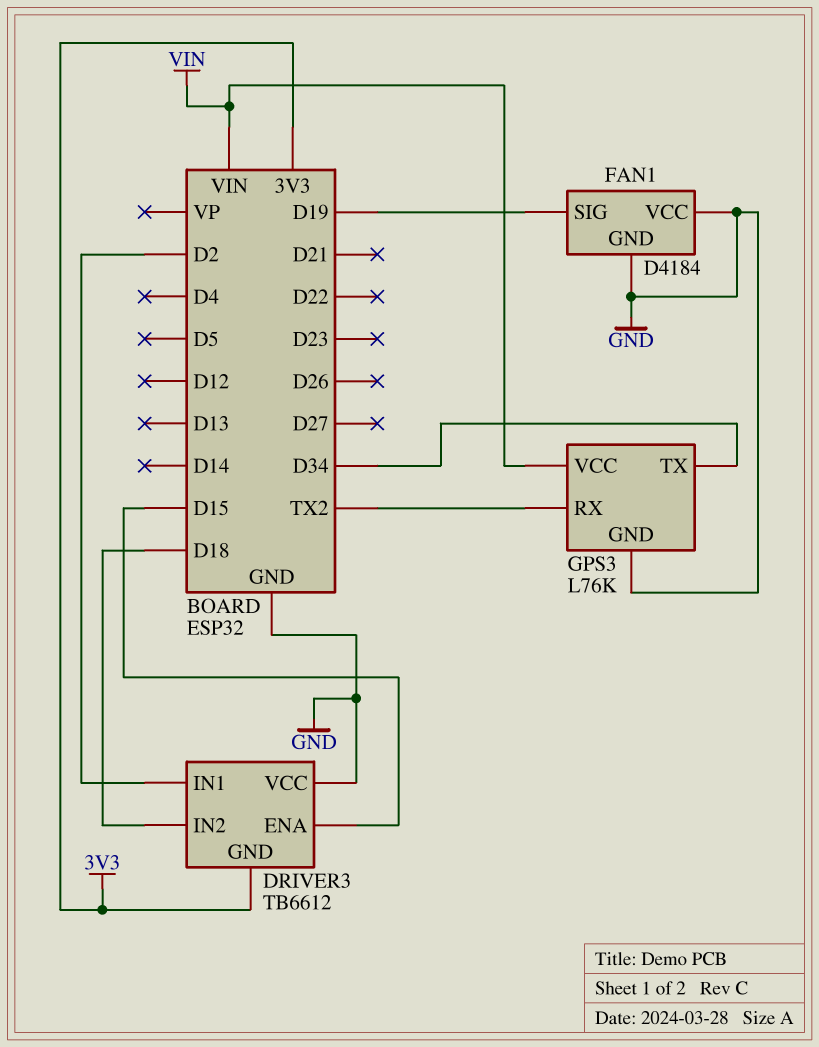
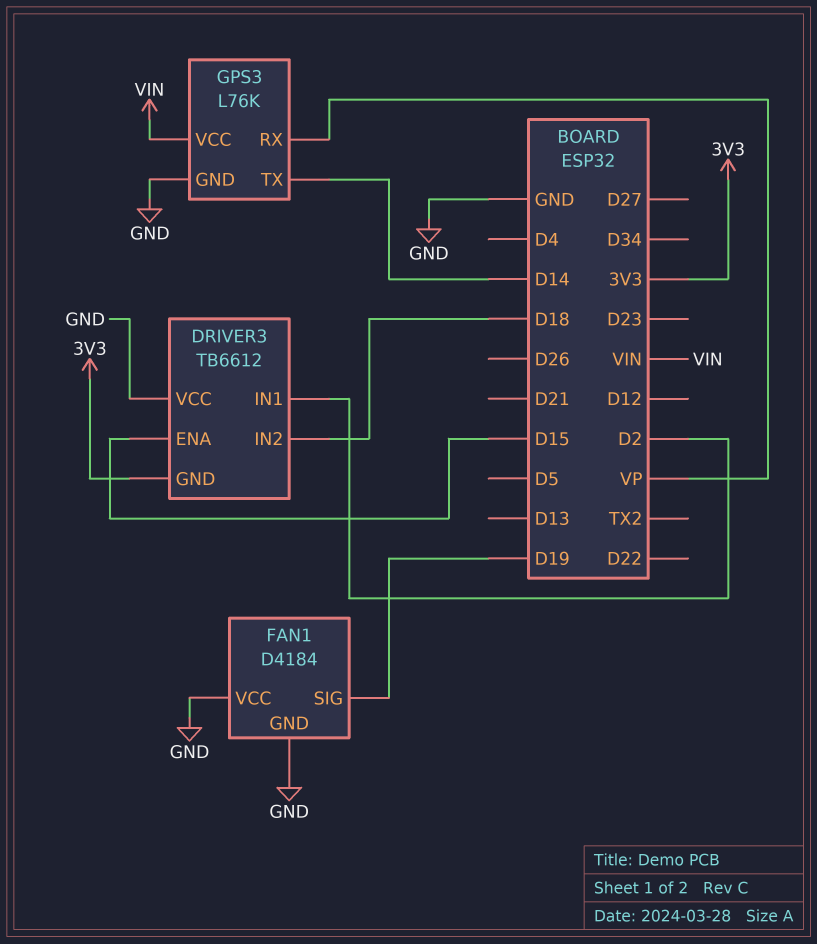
GPS3 pin RX: TX2 -> VP
GPS3 pin TX: D34 -> D14

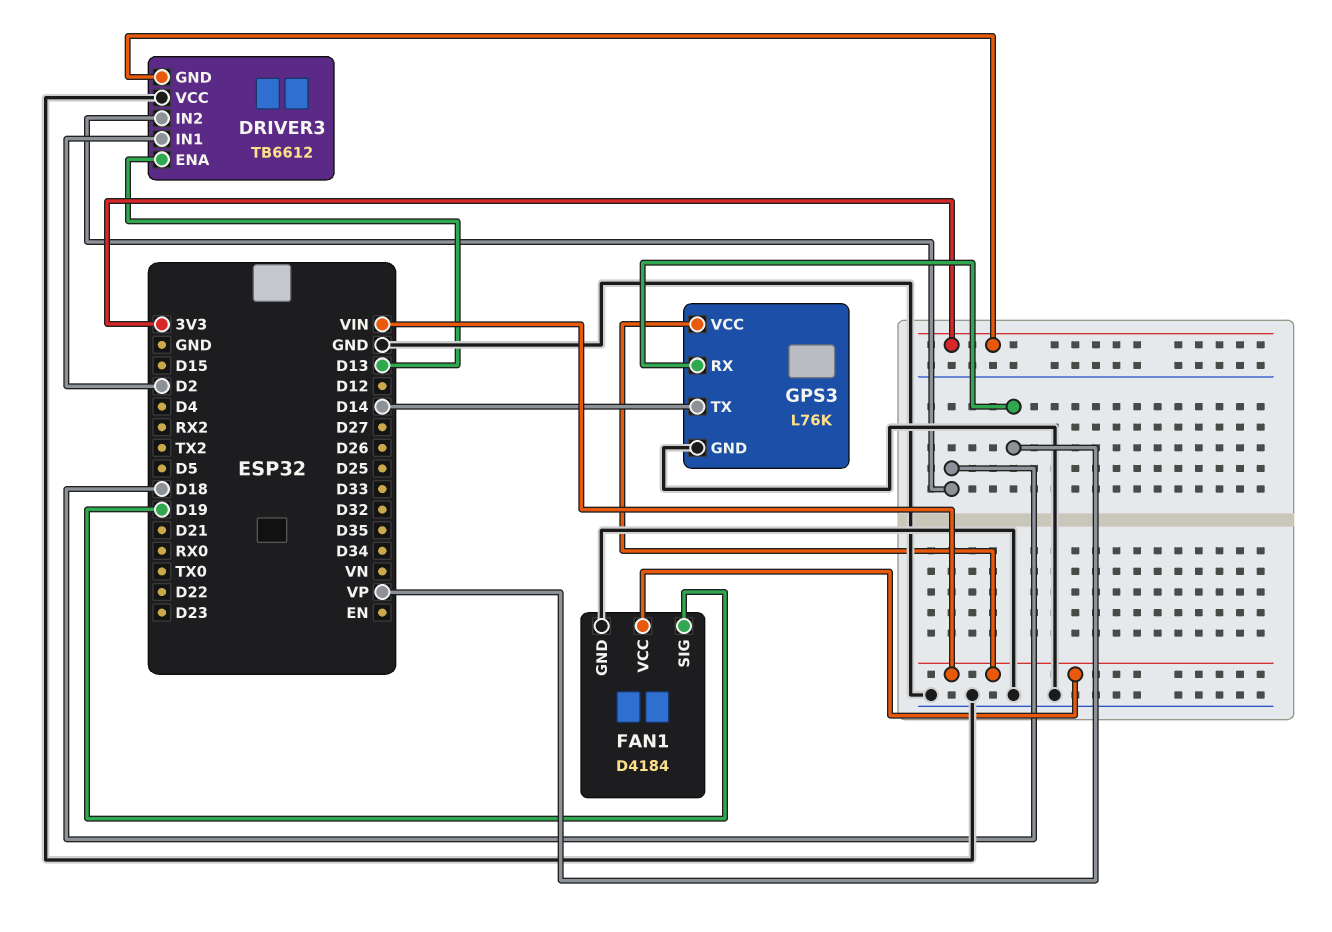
DRIVER3 pin ENA: D15 -> D13
FAN1 pin VCC: GND -> VIN

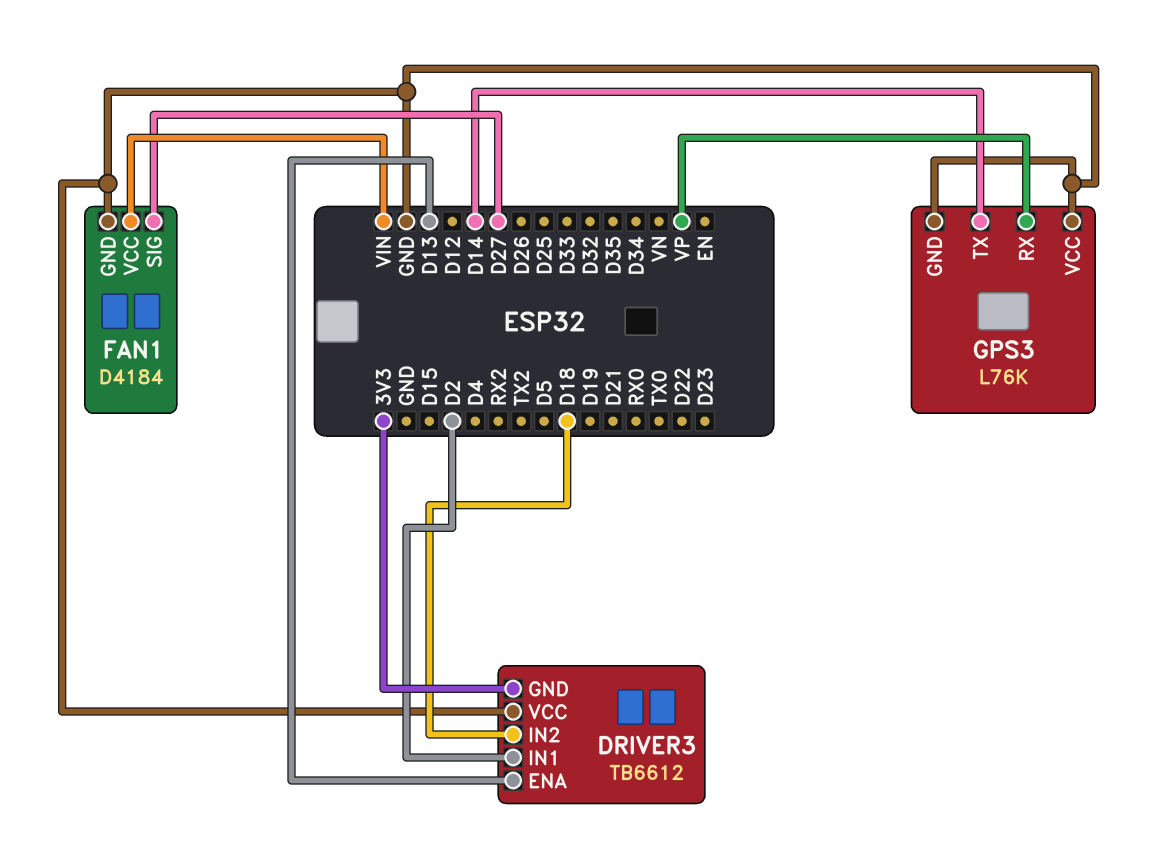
FAN1 pin SIG: D19 -> D27
GPS3 pin VCC: VIN -> GND

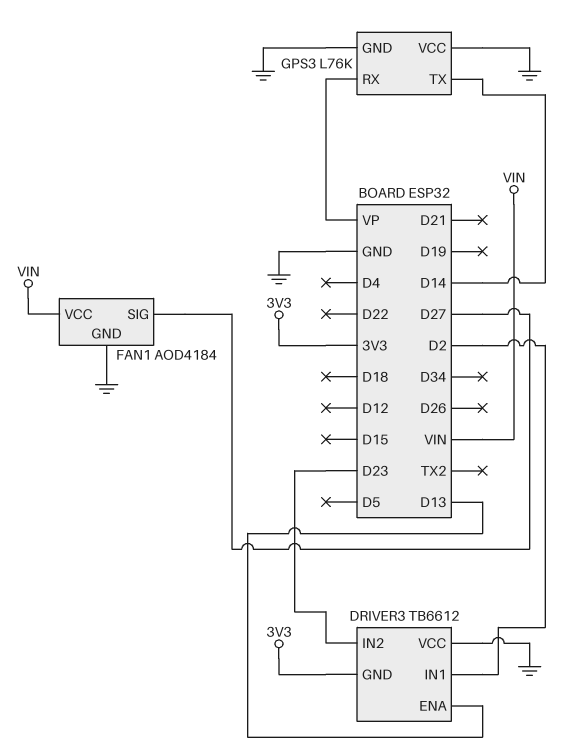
DRIVER3 pin IN2: D18 -> D23
FAN1: D4184 -> AOD4184

